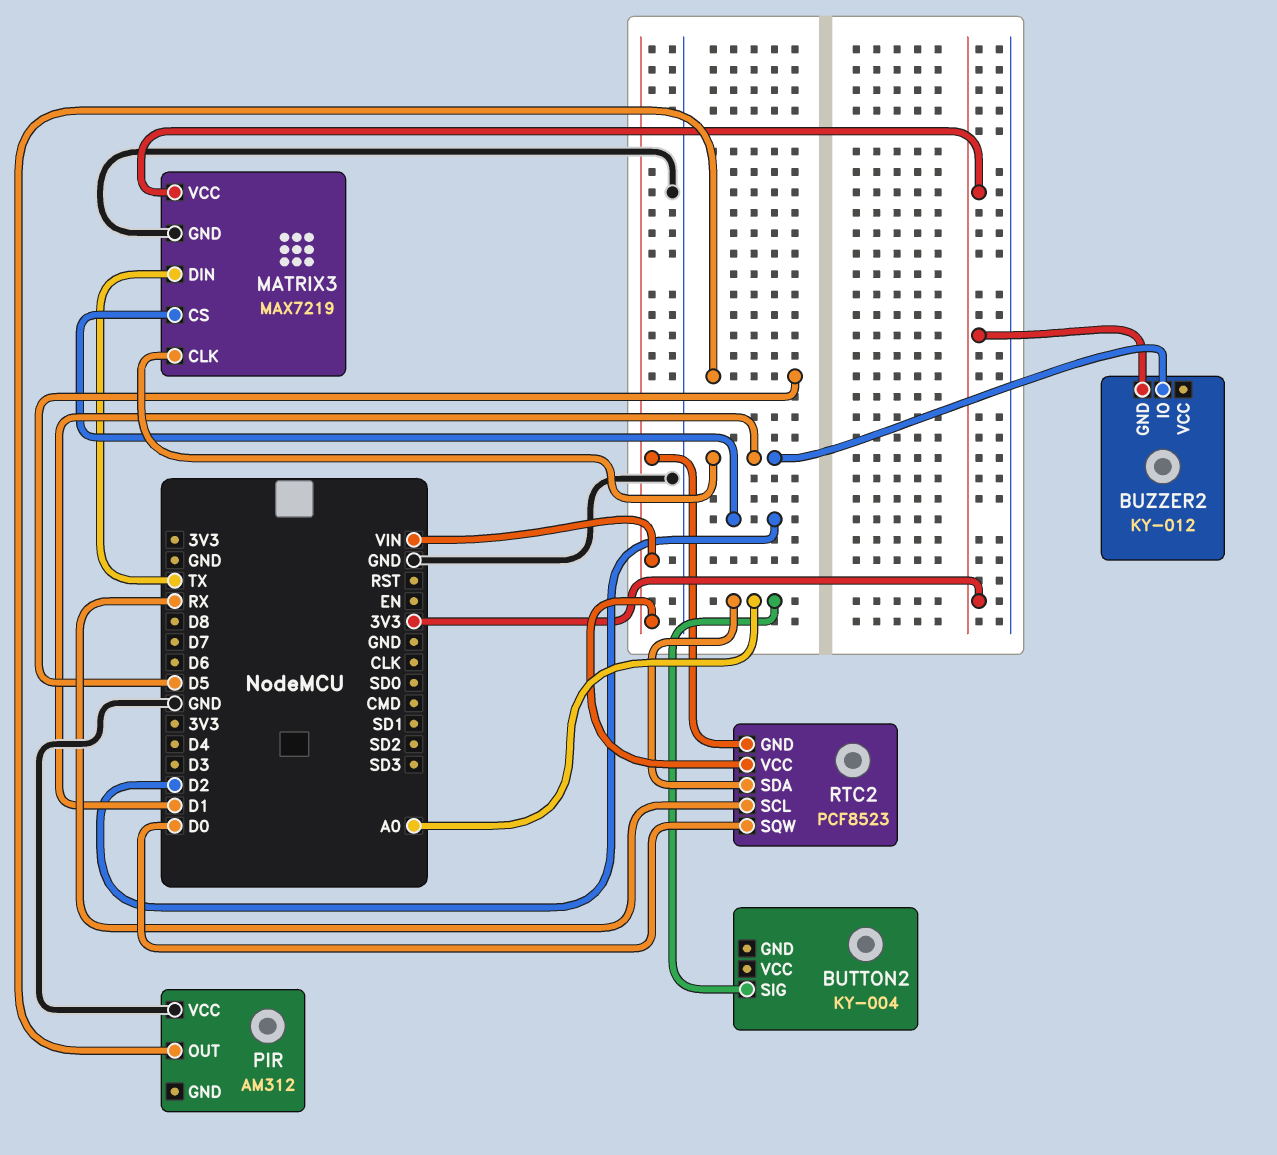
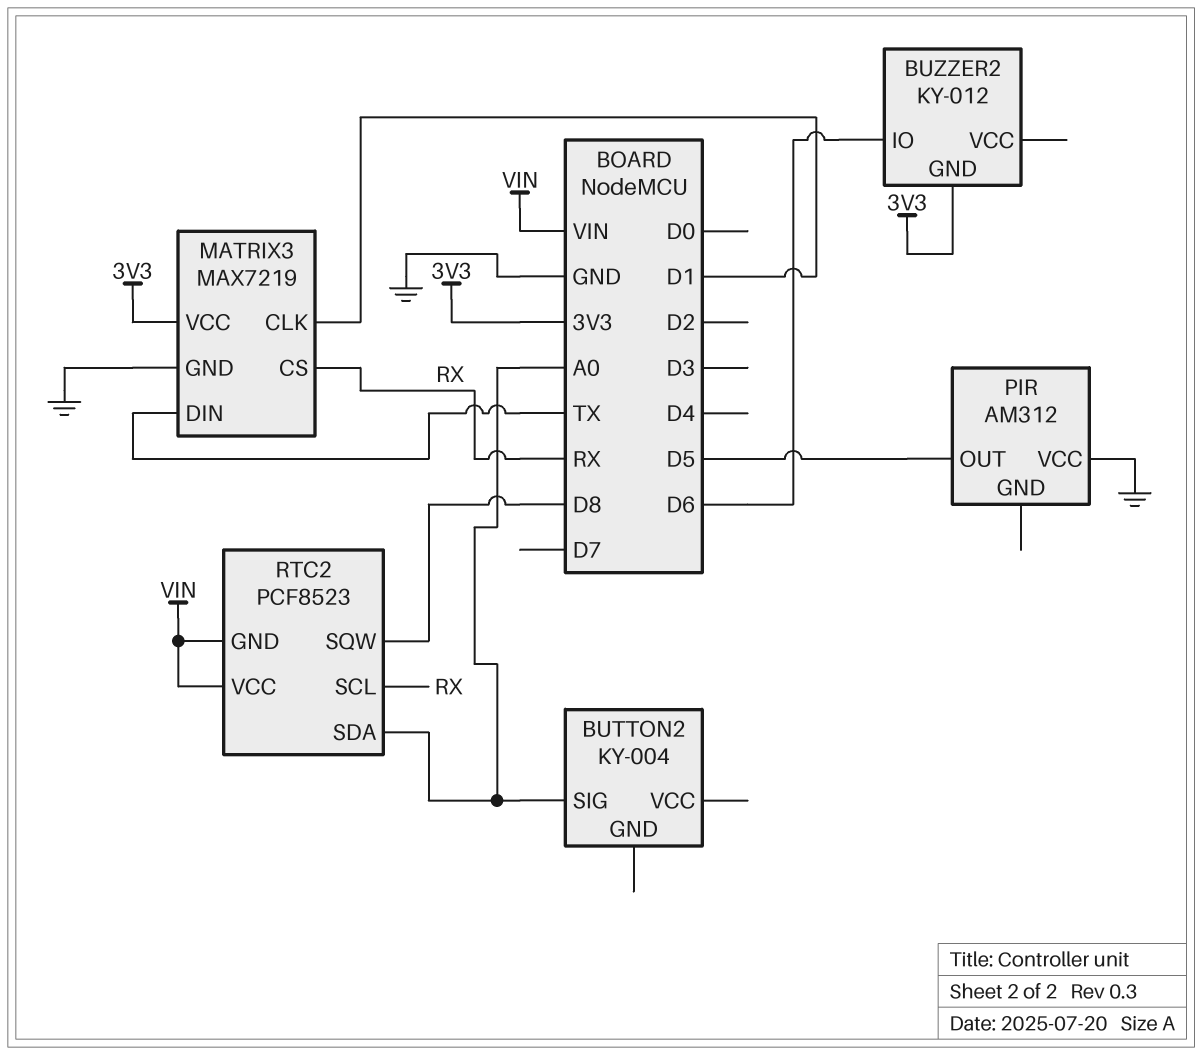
BUZZER2 pin IO: D1 -> D6
MATRIX3 pin CS: D2 -> RX
RTC2 pin SQW: D0 -> D8

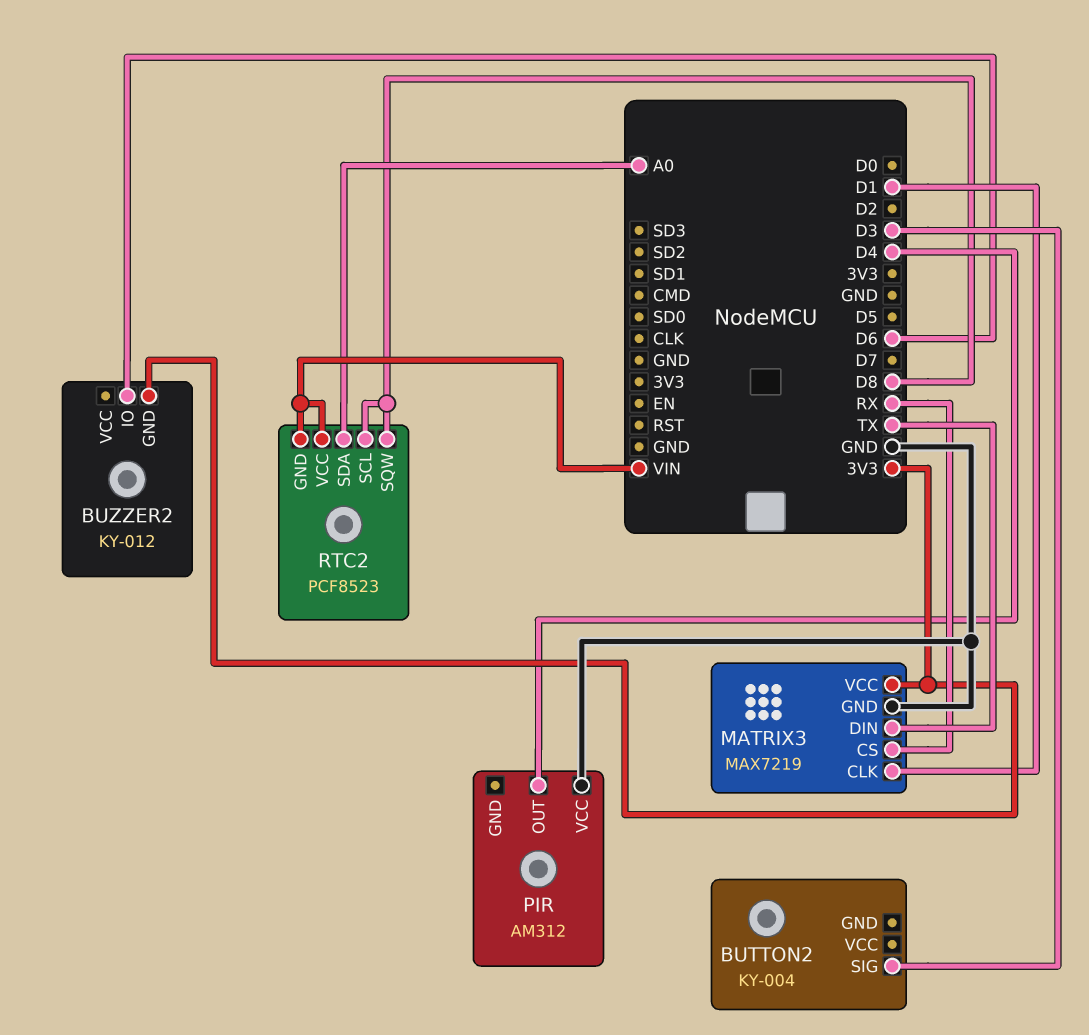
BUTTON2 pin SIG: A0 -> D3
PIR pin OUT: D5 -> D4
RTC2 pin SCL: RX -> D8

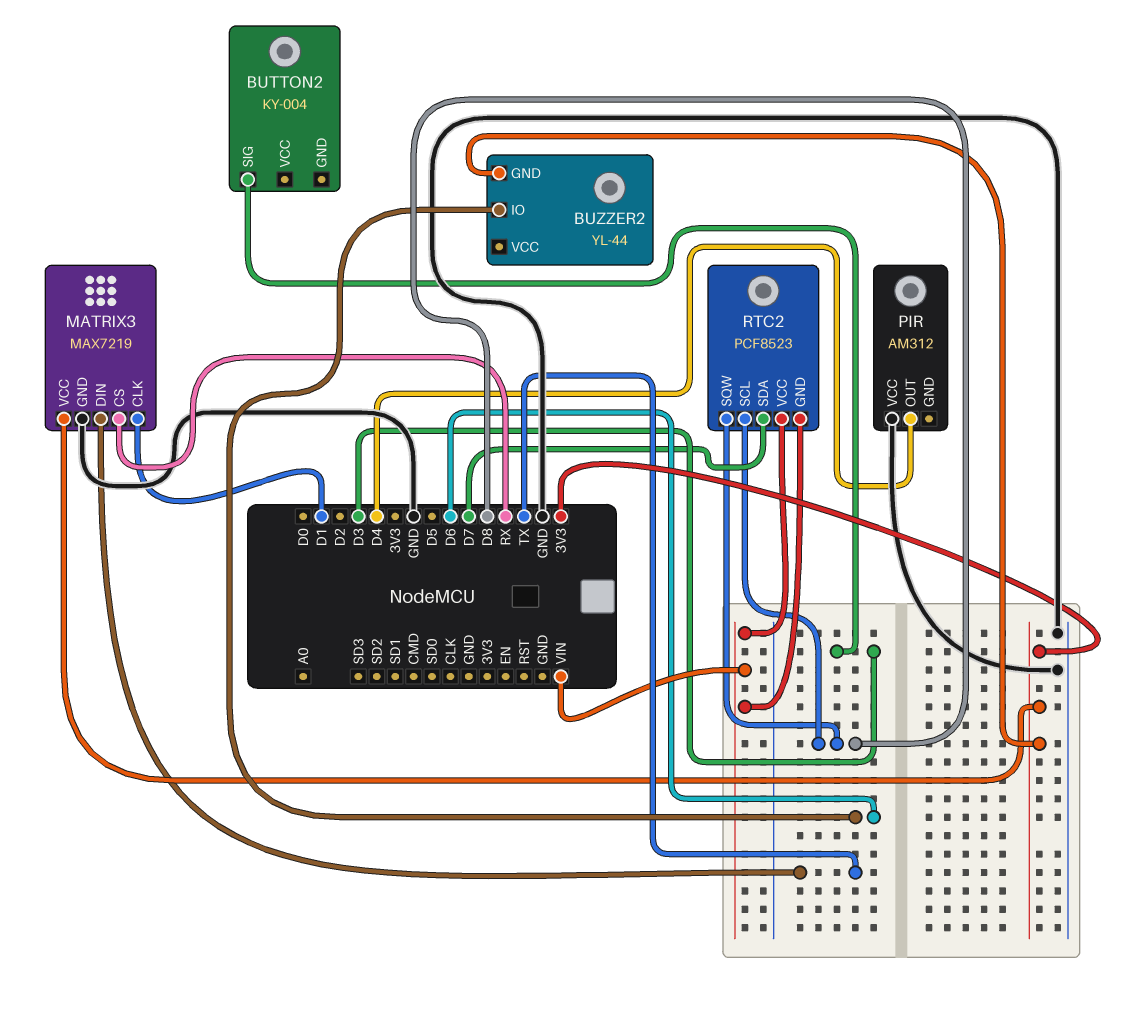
BUZZER2: KY-012 -> YL-44
RTC2 pin SDA: A0 -> D7

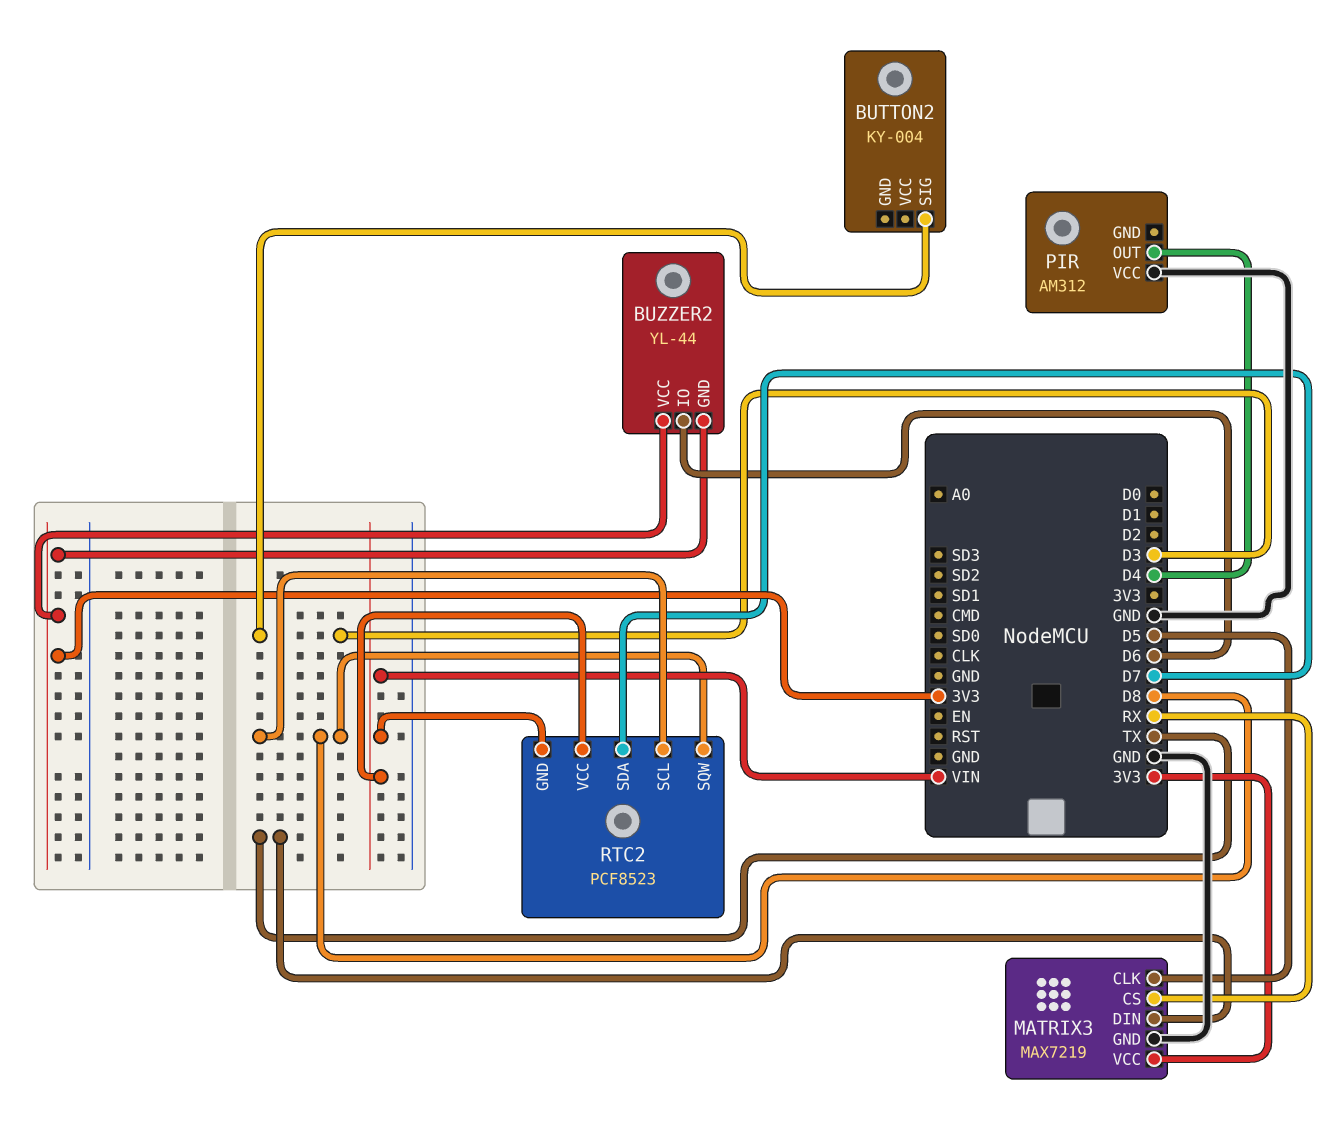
BUZZER2 pin VCC: none -> 3V3
MATRIX3 pin CLK: D1 -> D5

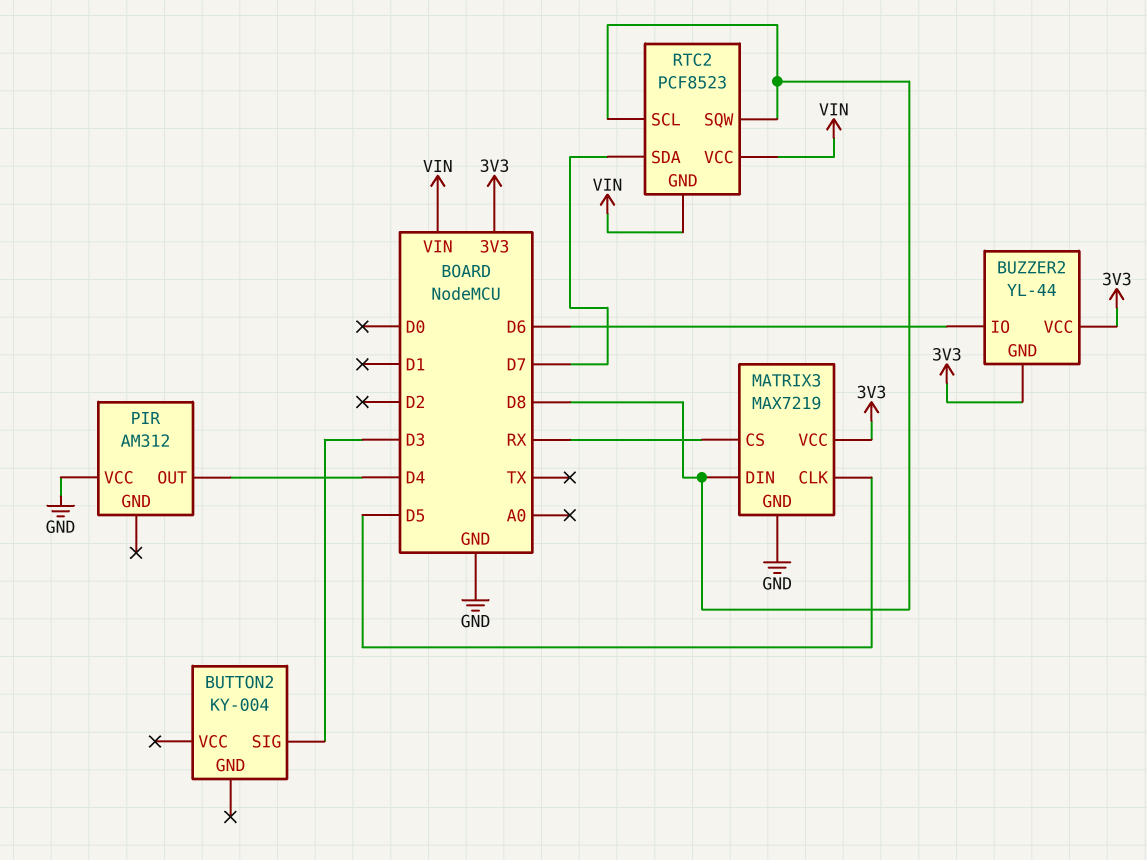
MATRIX3 pin DIN: TX -> D8

